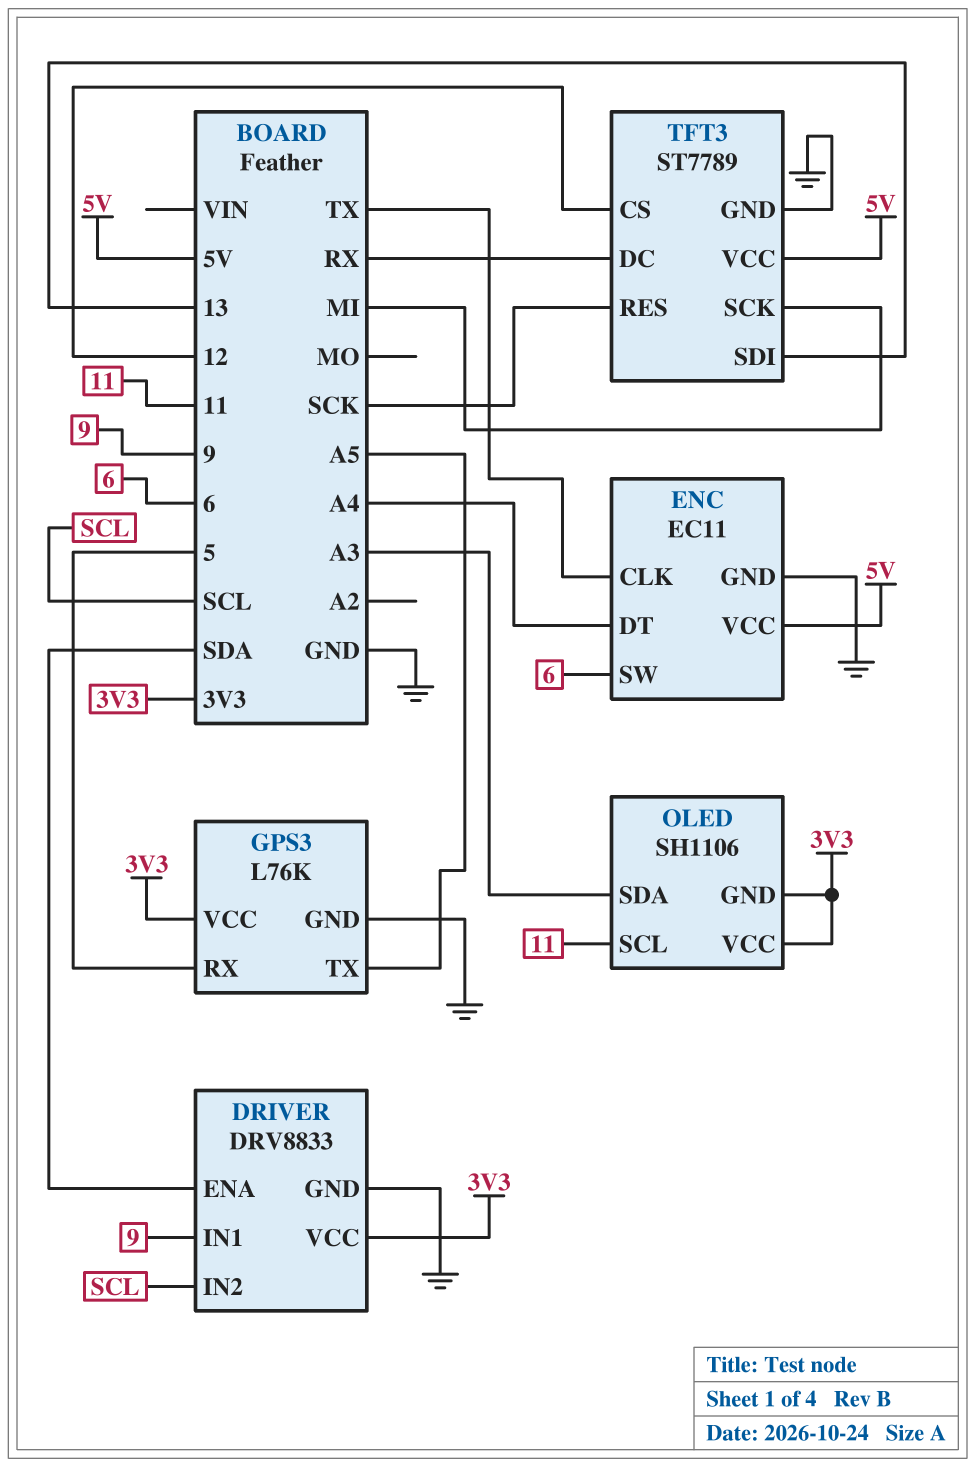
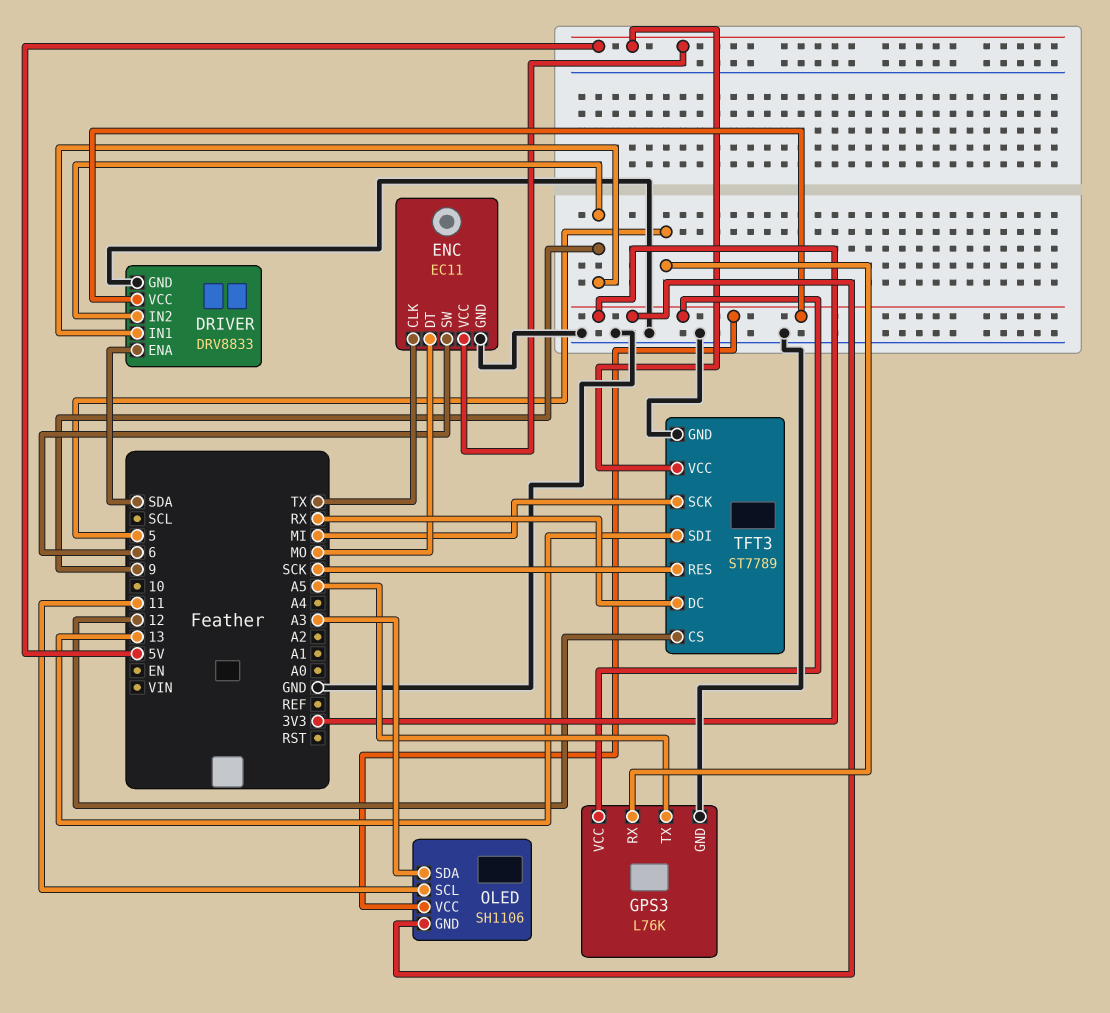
DRIVER pin IN2: SCL -> 9
ENC pin DT: A4 -> MO

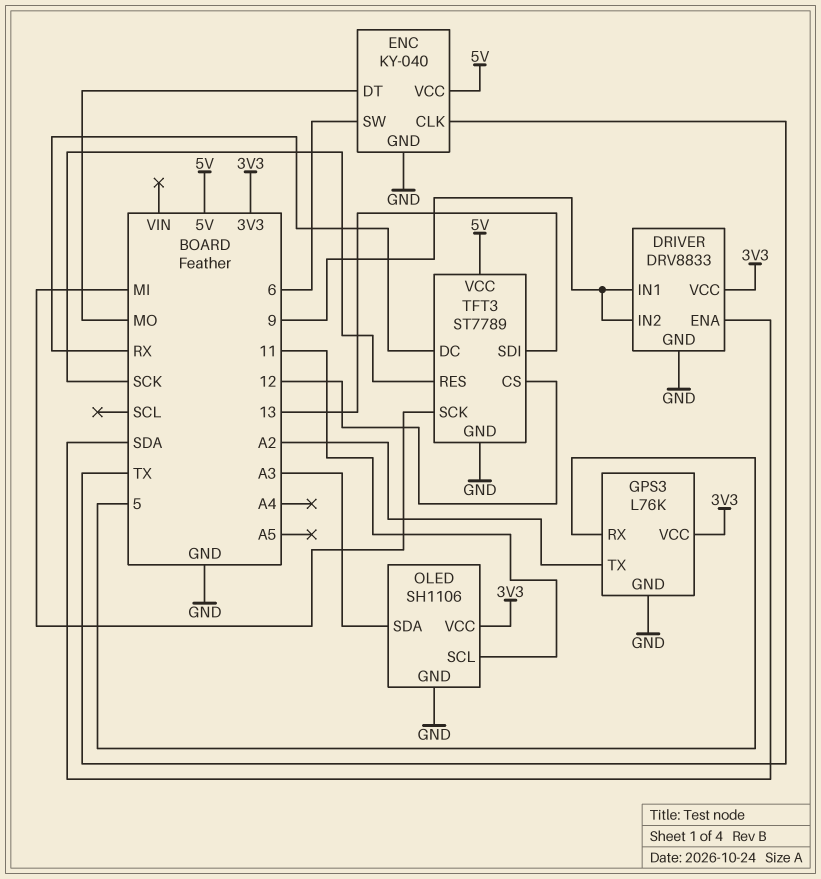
ENC: EC11 -> KY-040
GPS3 pin TX: A5 -> A2
OLED pin GND: 3V3 -> GND

